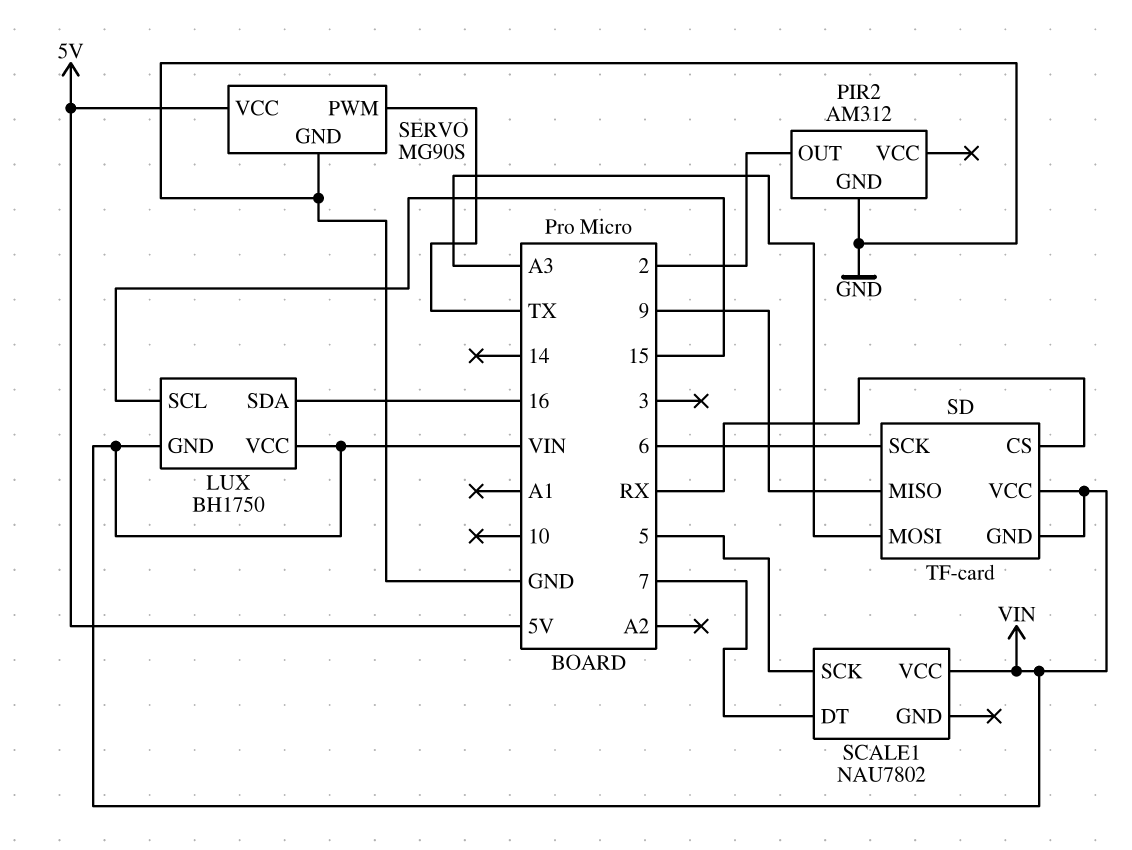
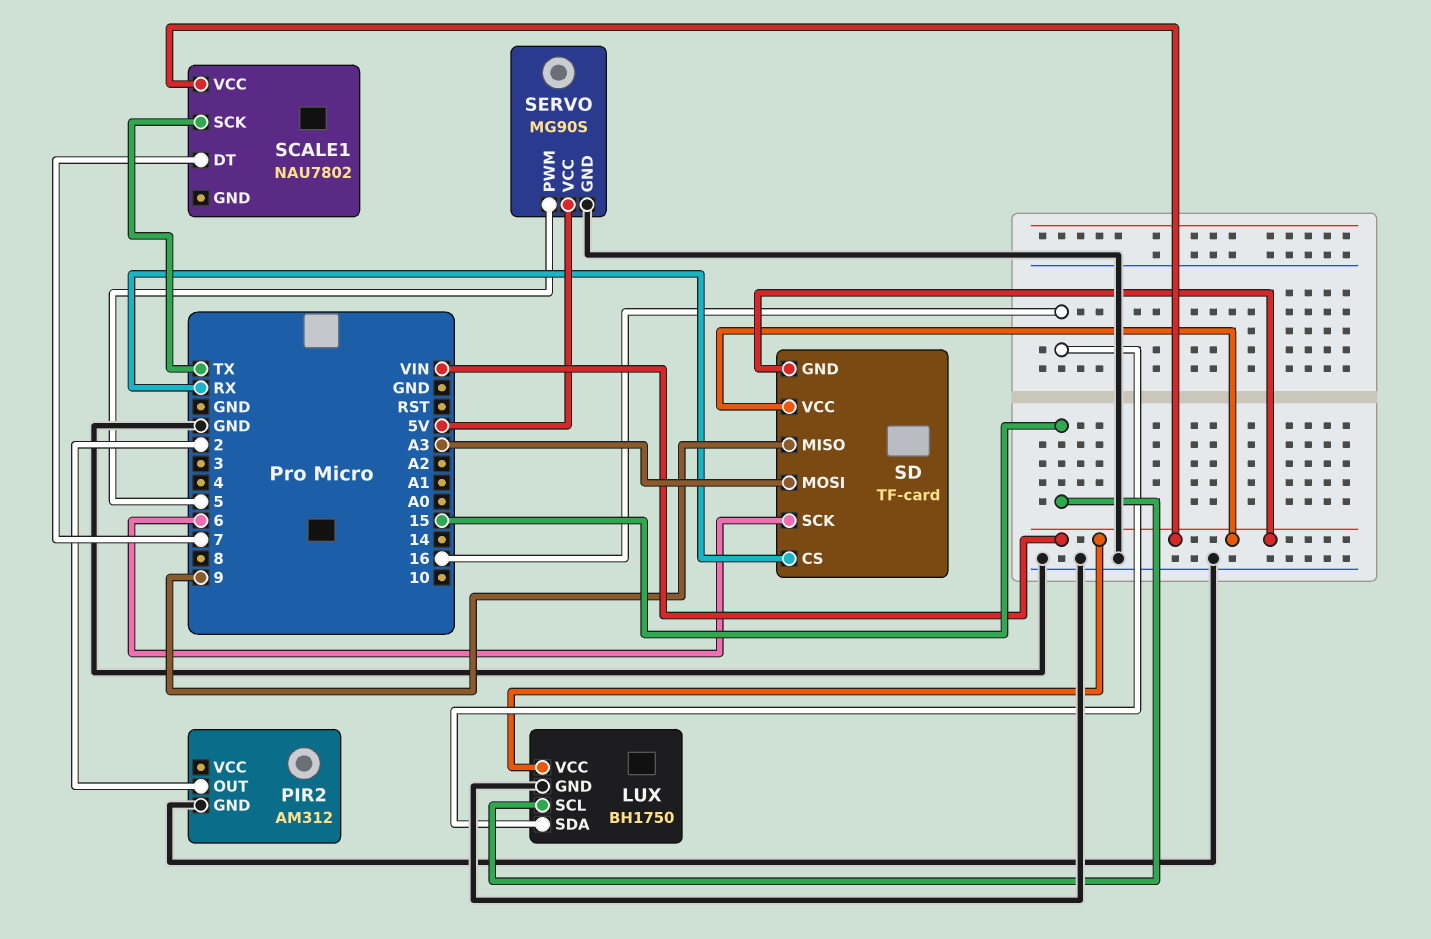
LUX pin GND: VIN -> GND
SCALE1 pin SCK: 5 -> TX
SERVO pin PWM: TX -> 5

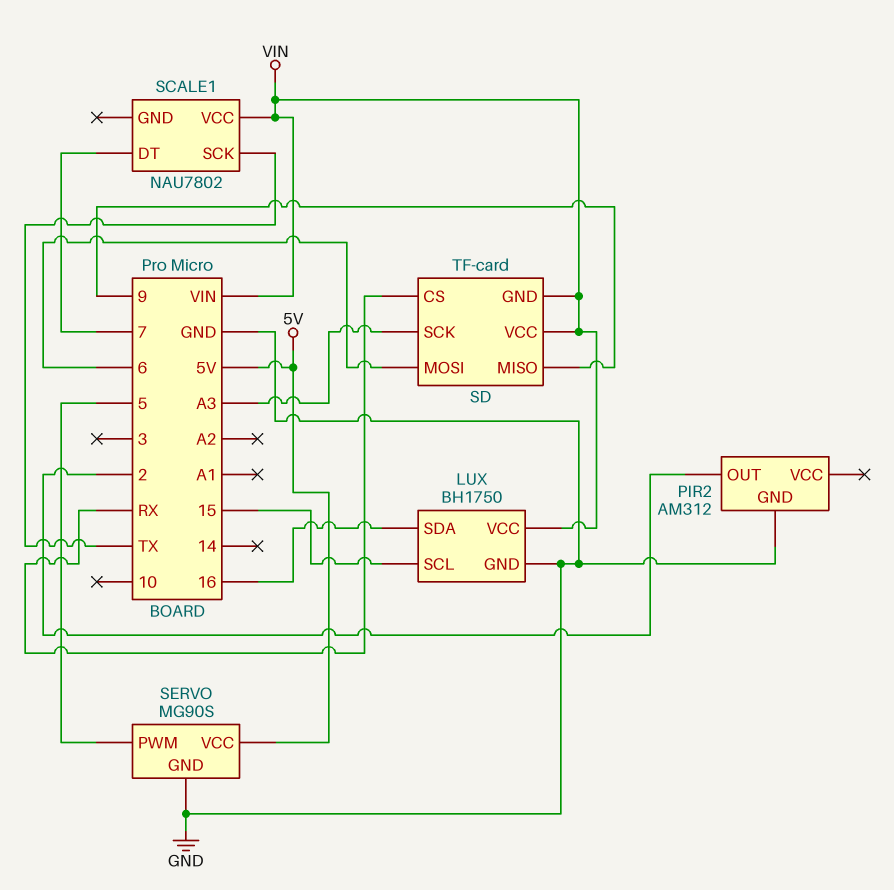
SD pin MOSI: A3 -> 6
SD pin SCK: 6 -> A3

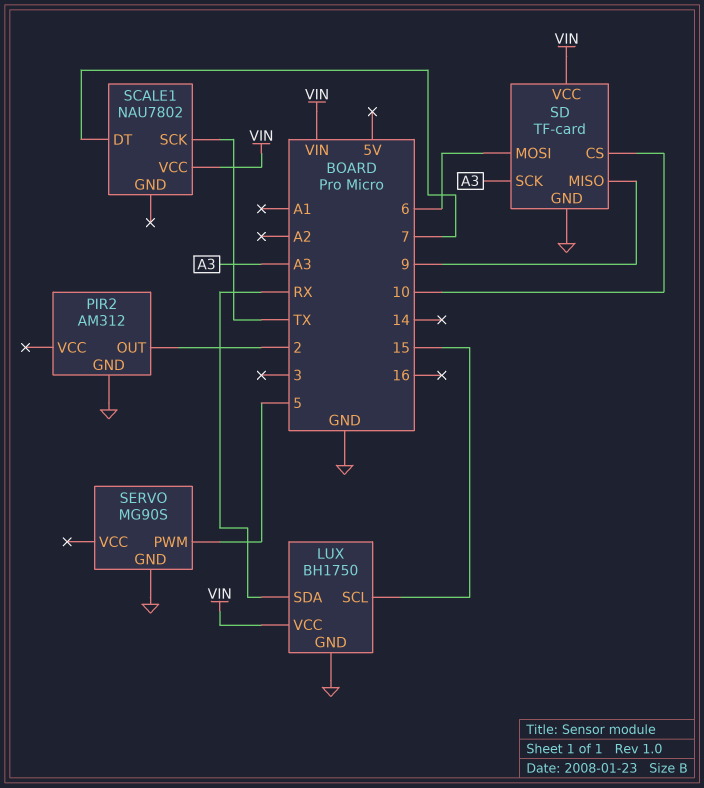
LUX pin SDA: 16 -> RX
SD pin CS: RX -> 10
SD pin GND: VIN -> GND
SERVO pin VCC: 5V -> none

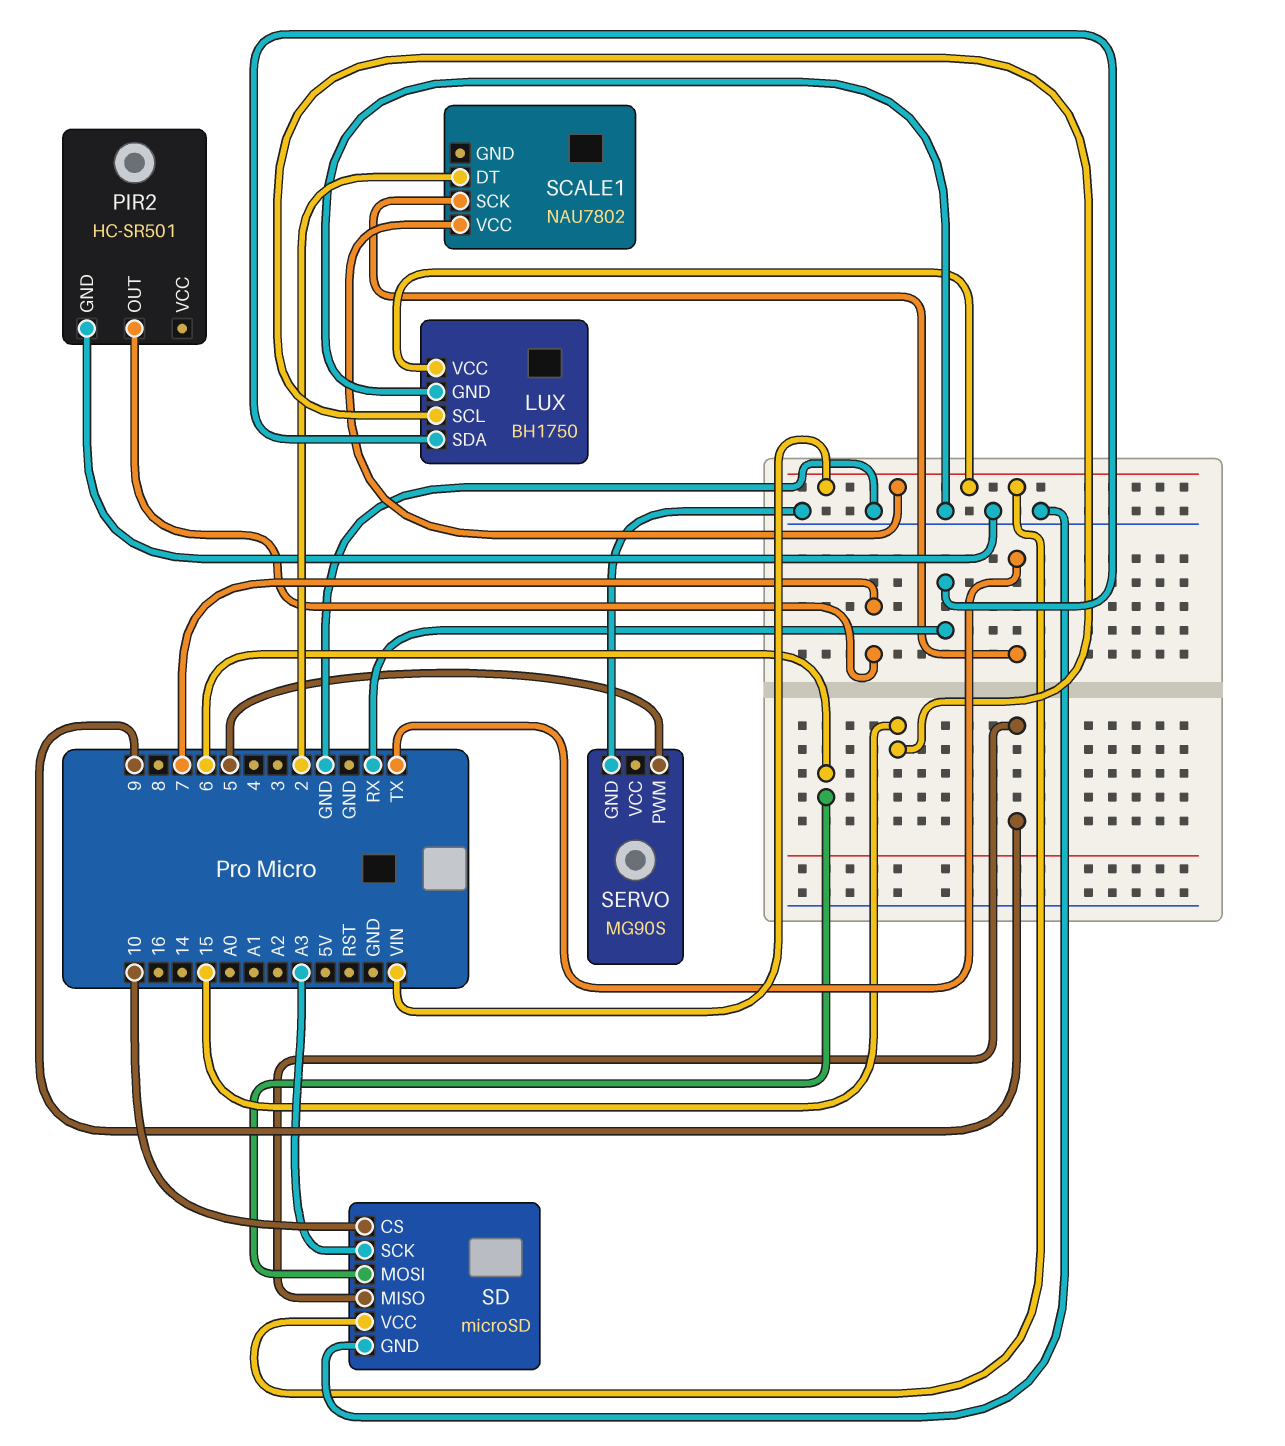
PIR2: AM312 -> HC-SR501
PIR2 pin OUT: 2 -> 7
SCALE1 pin DT: 7 -> 2
SD: TF-card -> microSD

